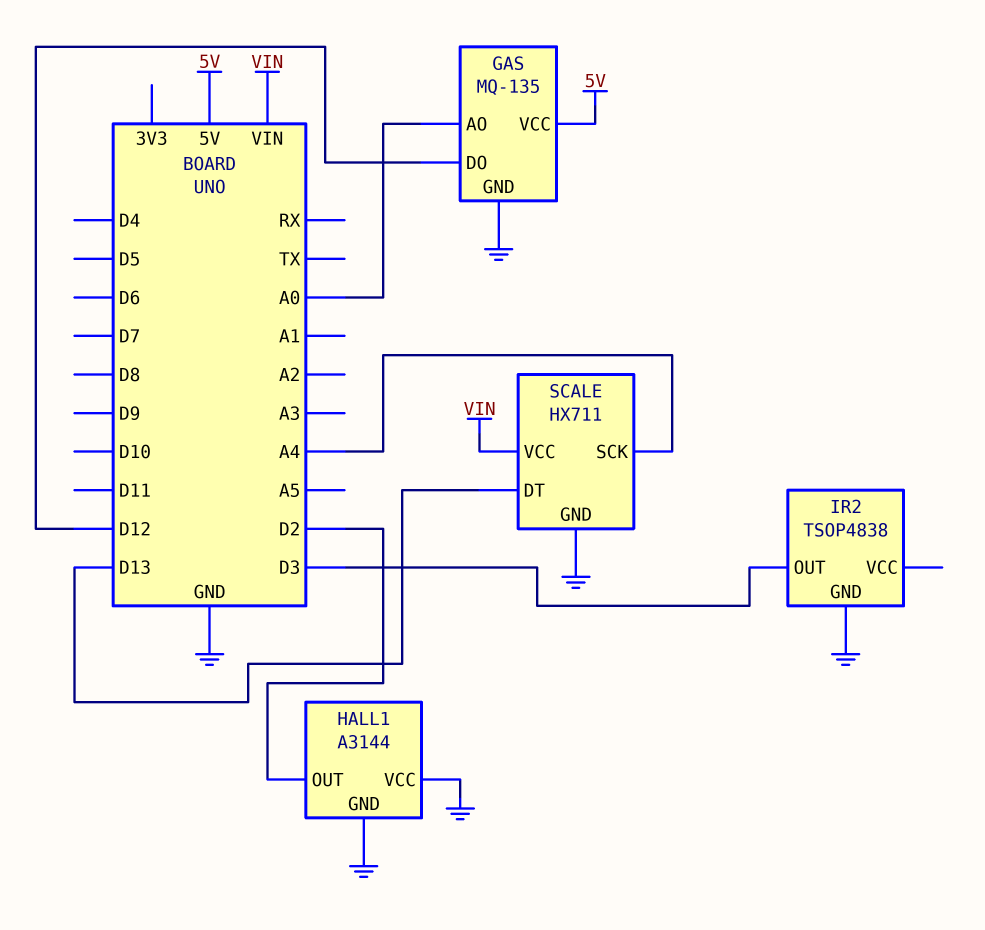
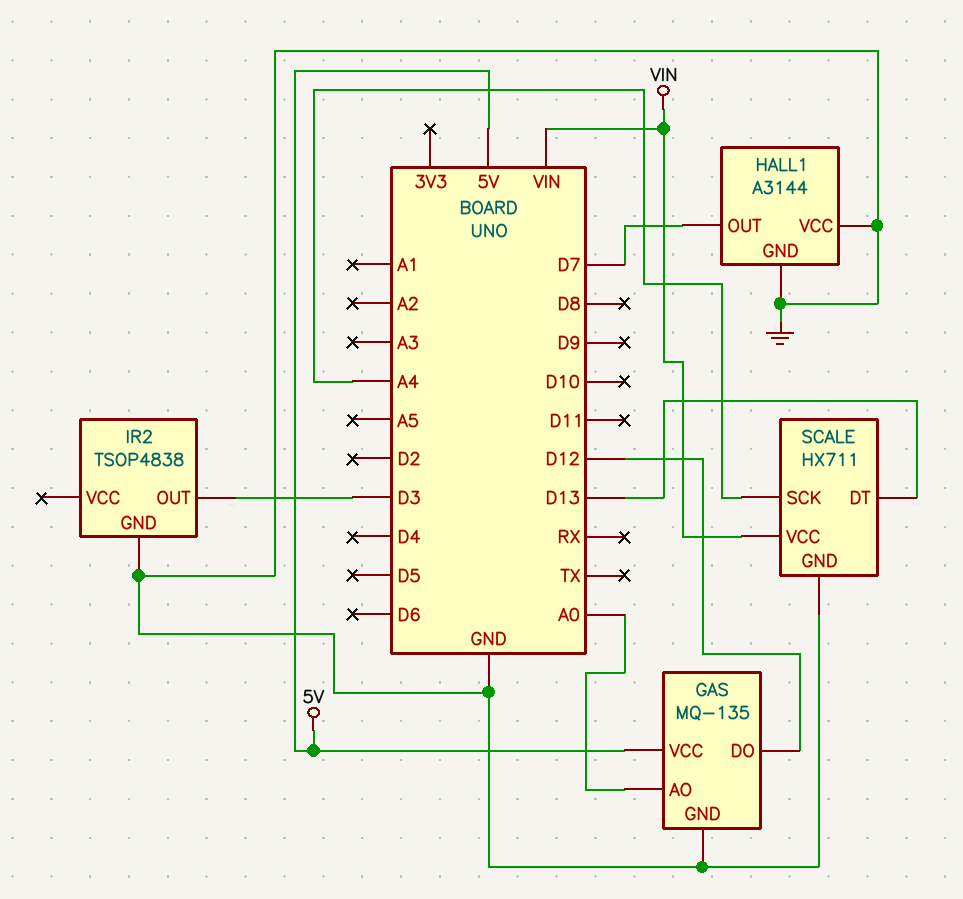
HALL1 pin OUT: D2 -> D7

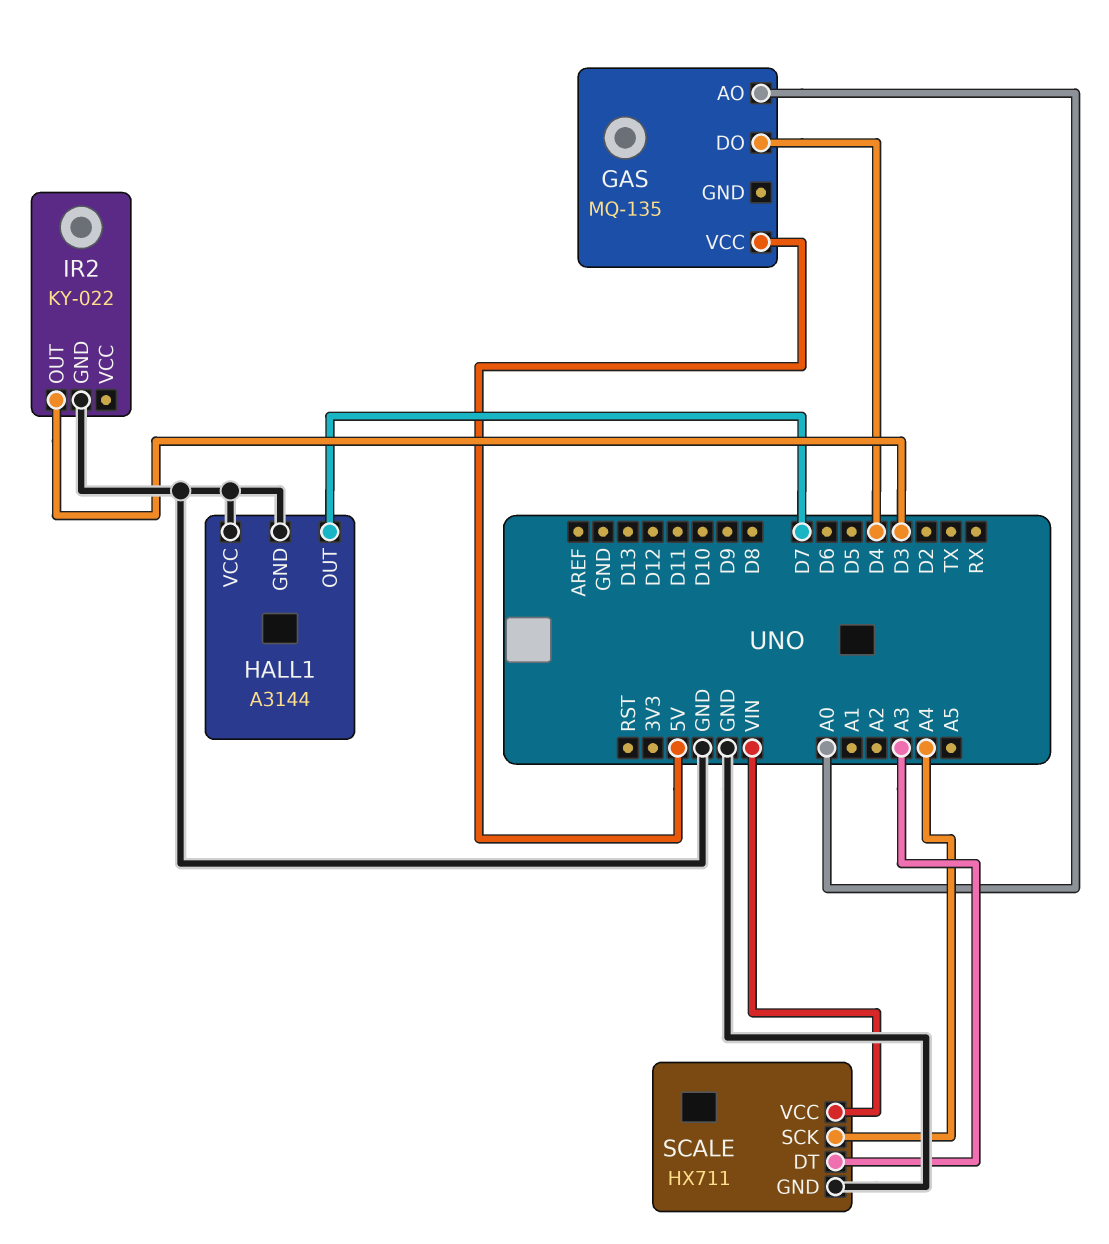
GAS pin DO: D12 -> D4
GAS pin GND: GND -> none
IR2: TSOP4838 -> KY-022
SCALE pin DT: D13 -> A3

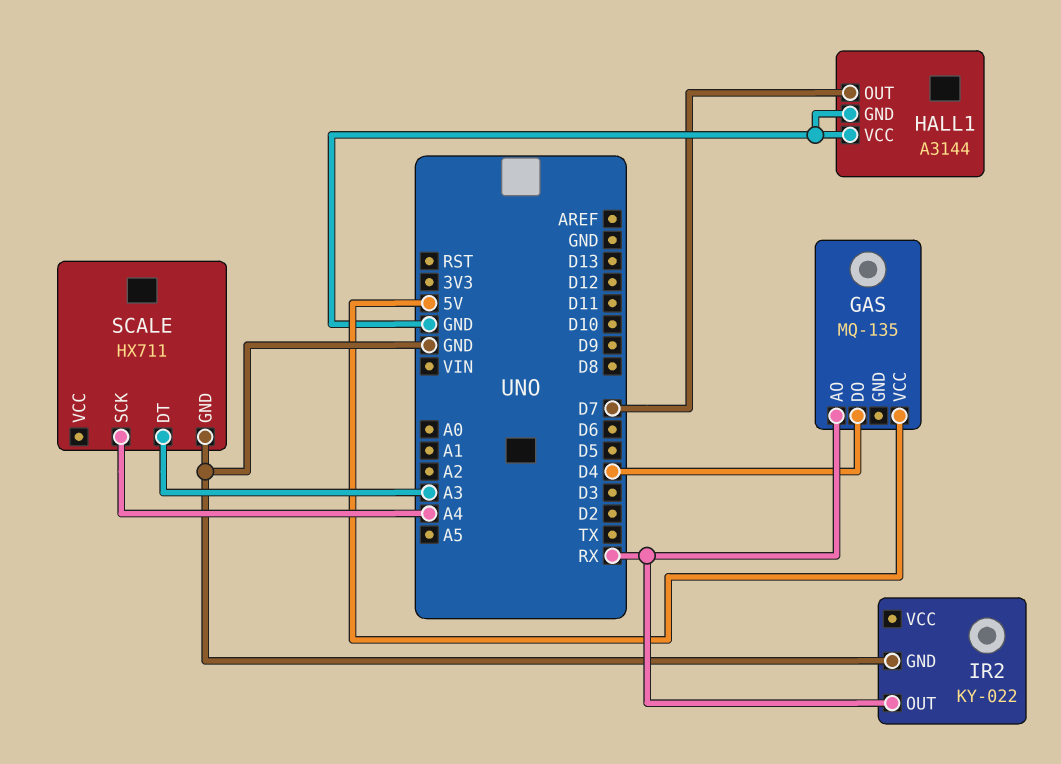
GAS pin AO: A0 -> RX
IR2 pin OUT: D3 -> RX
SCALE pin VCC: VIN -> none

